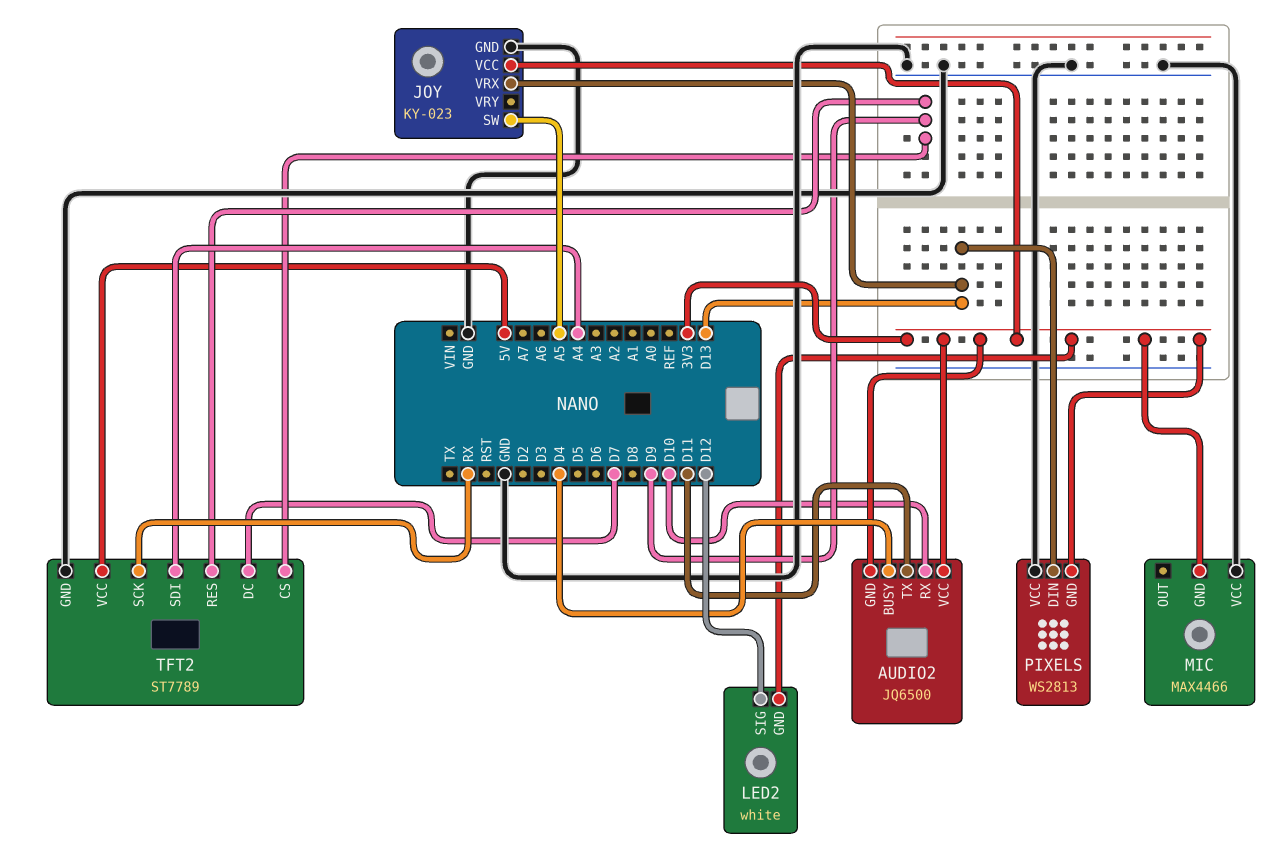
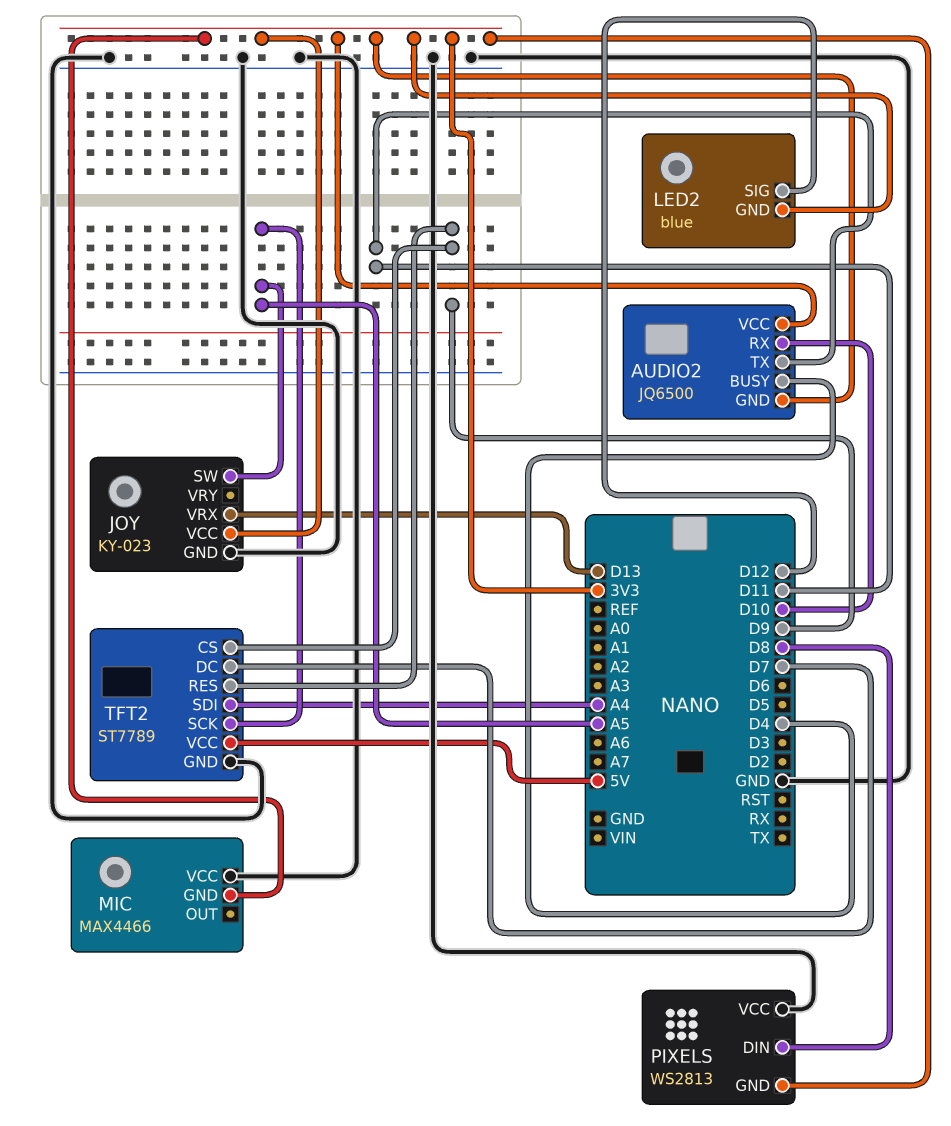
LED2: white -> blue
PIXELS pin DIN: D13 -> D8
TFT2 pin SCK: RX -> A5

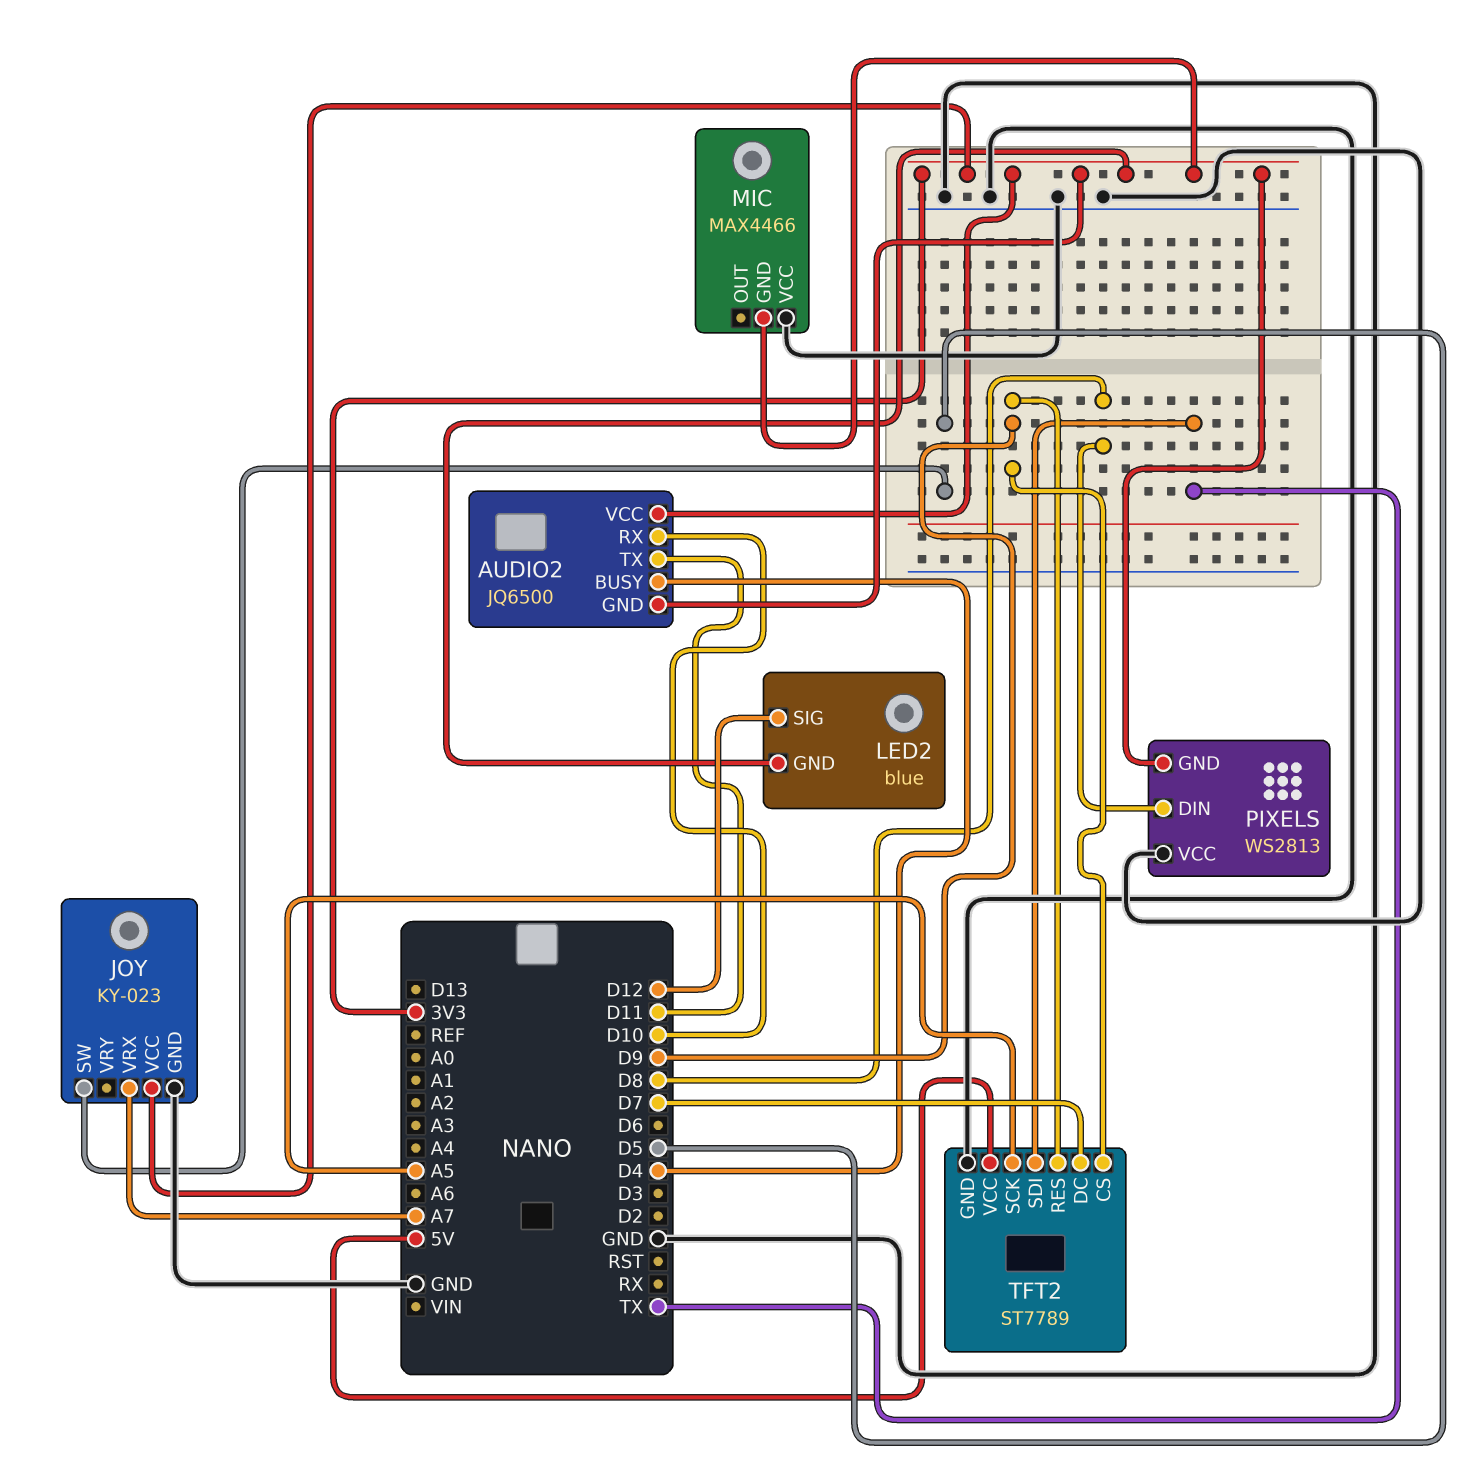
JOY pin SW: A5 -> D5
JOY pin VRX: D13 -> A7
TFT2 pin SDI: A4 -> TX

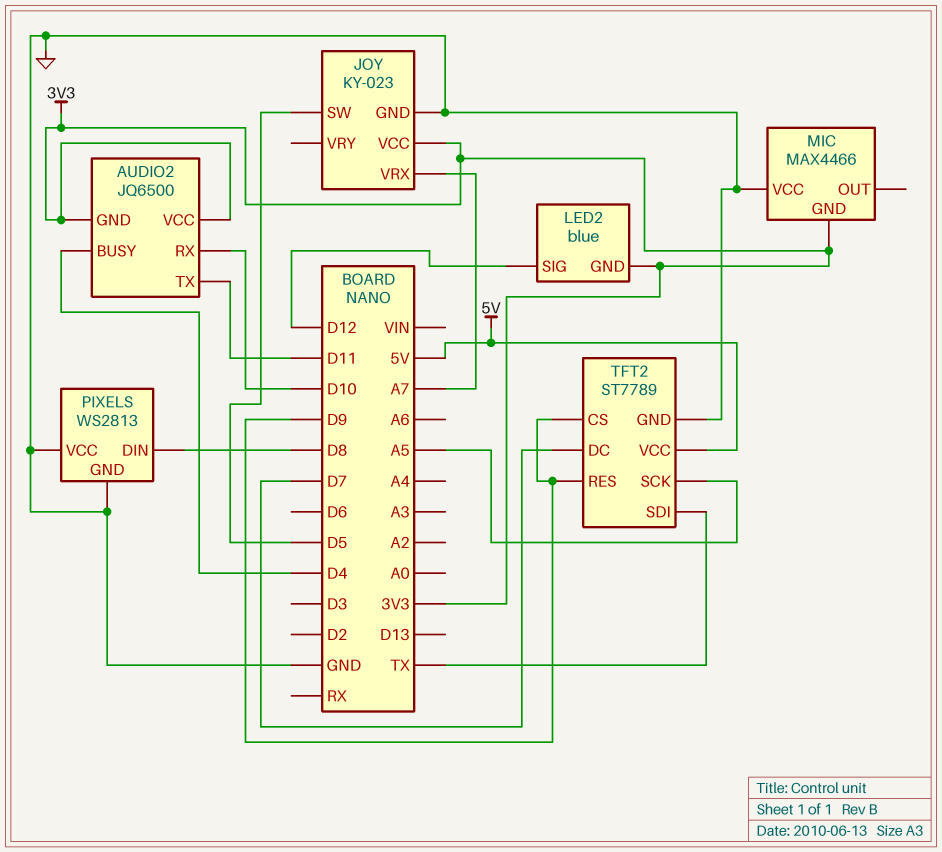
PIXELS pin GND: 3V3 -> GND

